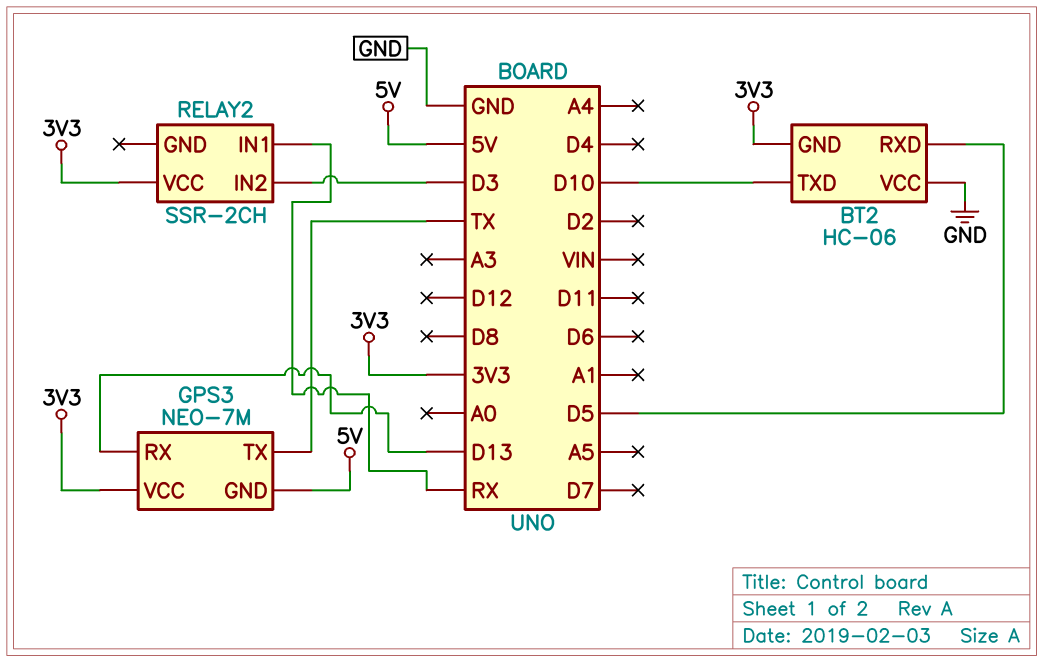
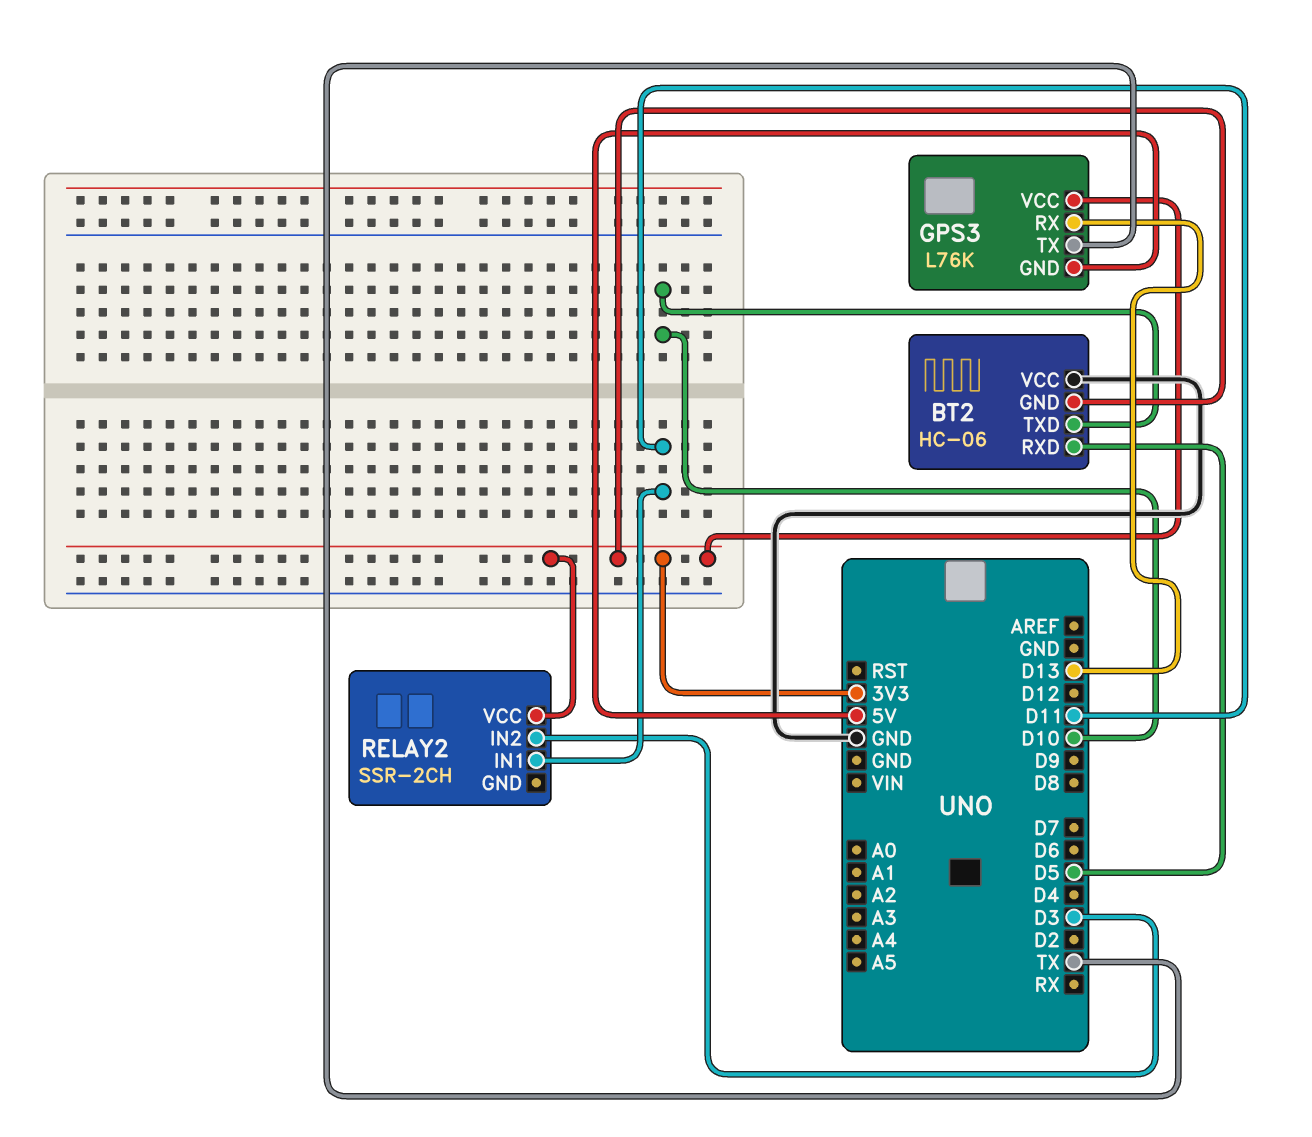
GPS3: NEO-7M -> L76K
RELAY2 pin IN1: RX -> D11

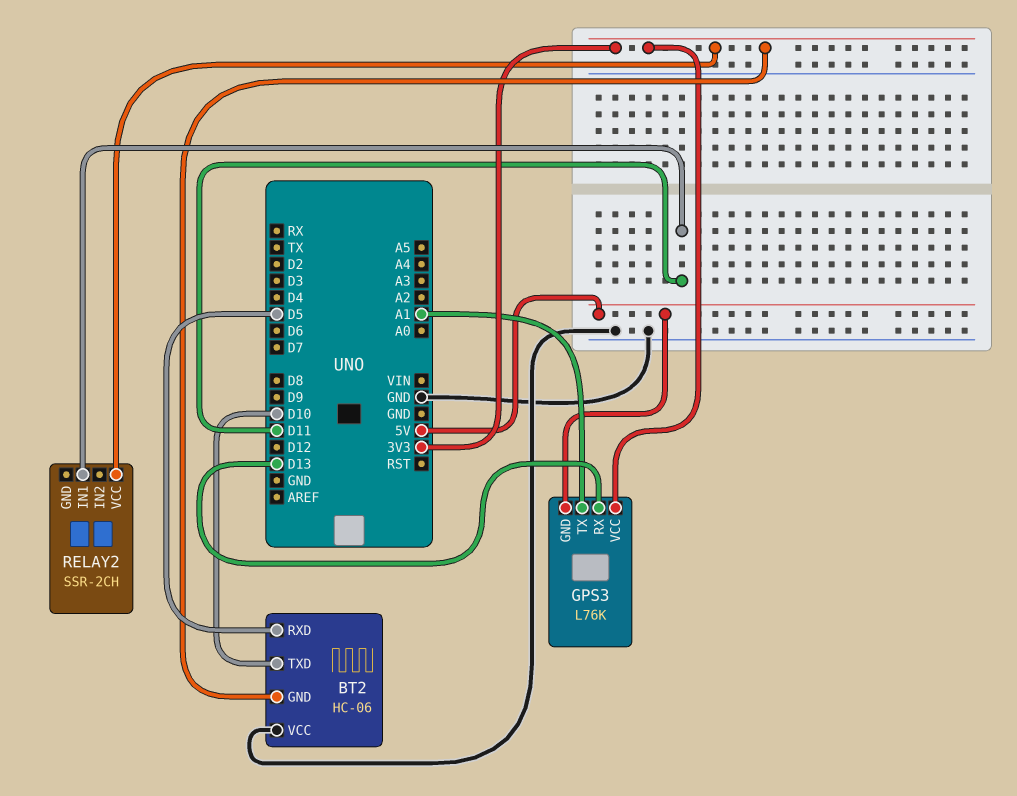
GPS3 pin TX: TX -> A1
RELAY2 pin IN2: D3 -> none

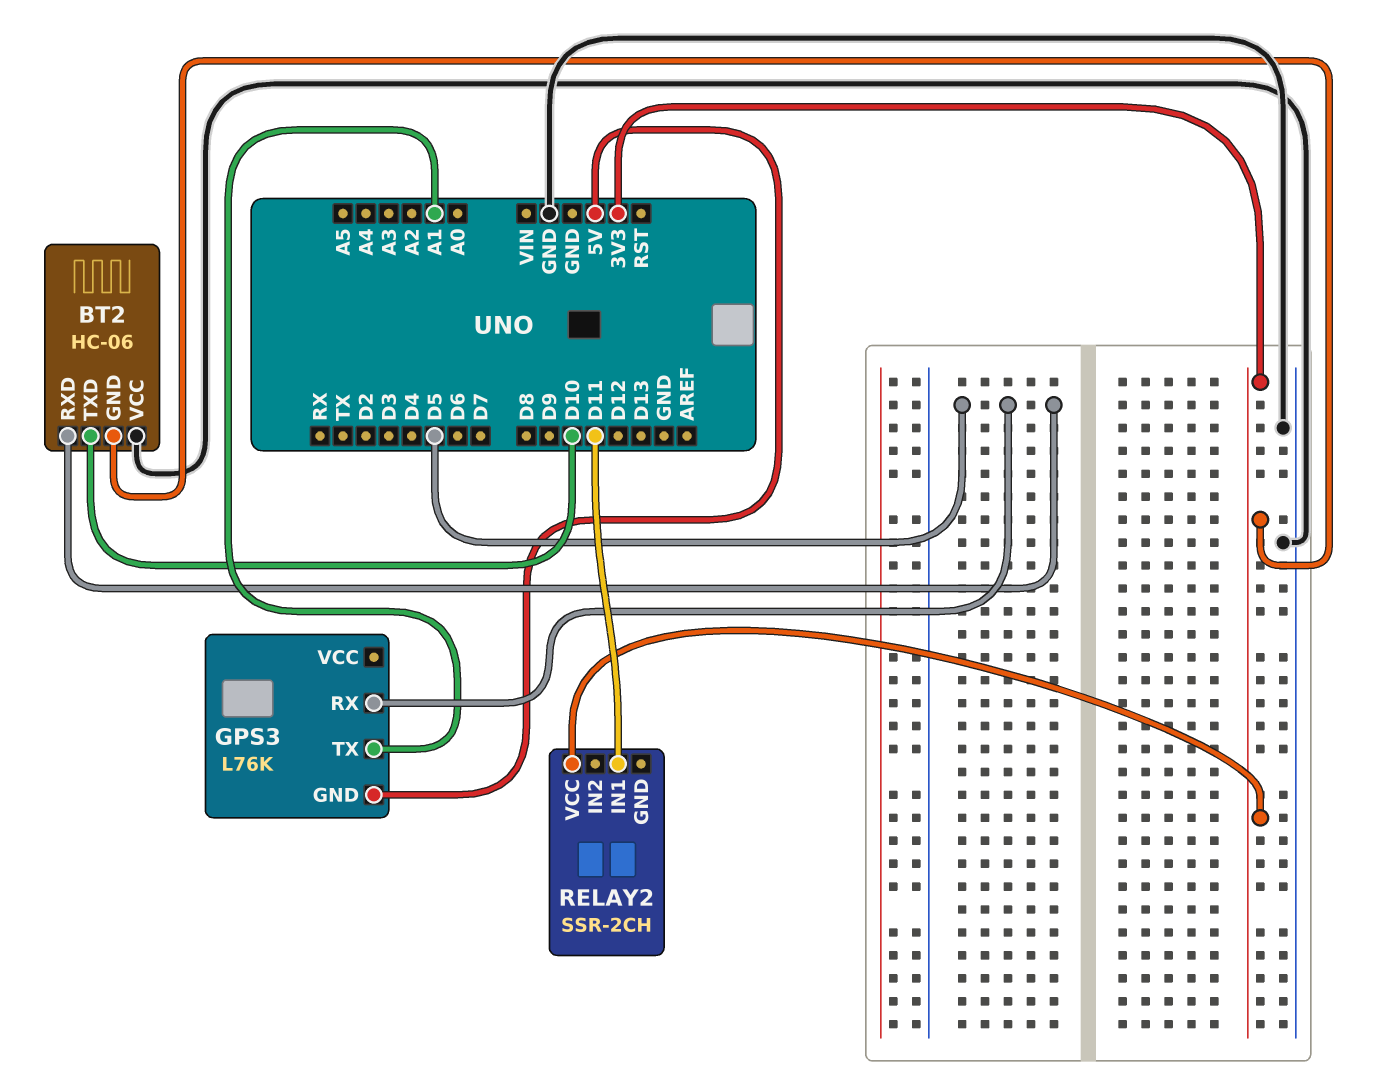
GPS3 pin RX: D13 -> D5
GPS3 pin VCC: 3V3 -> none

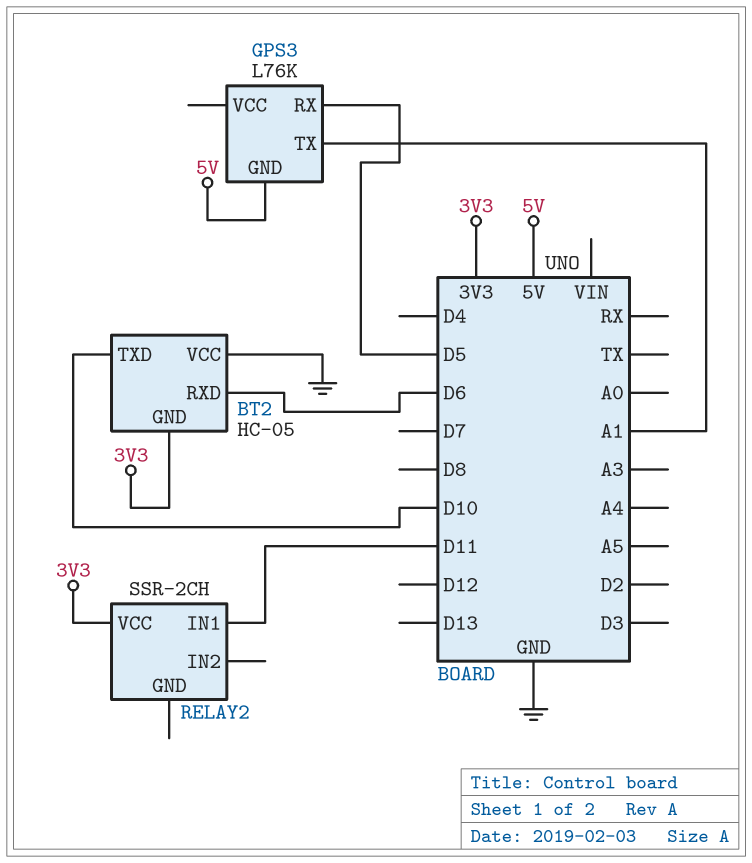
BT2: HC-06 -> HC-05
BT2 pin RXD: D5 -> D6

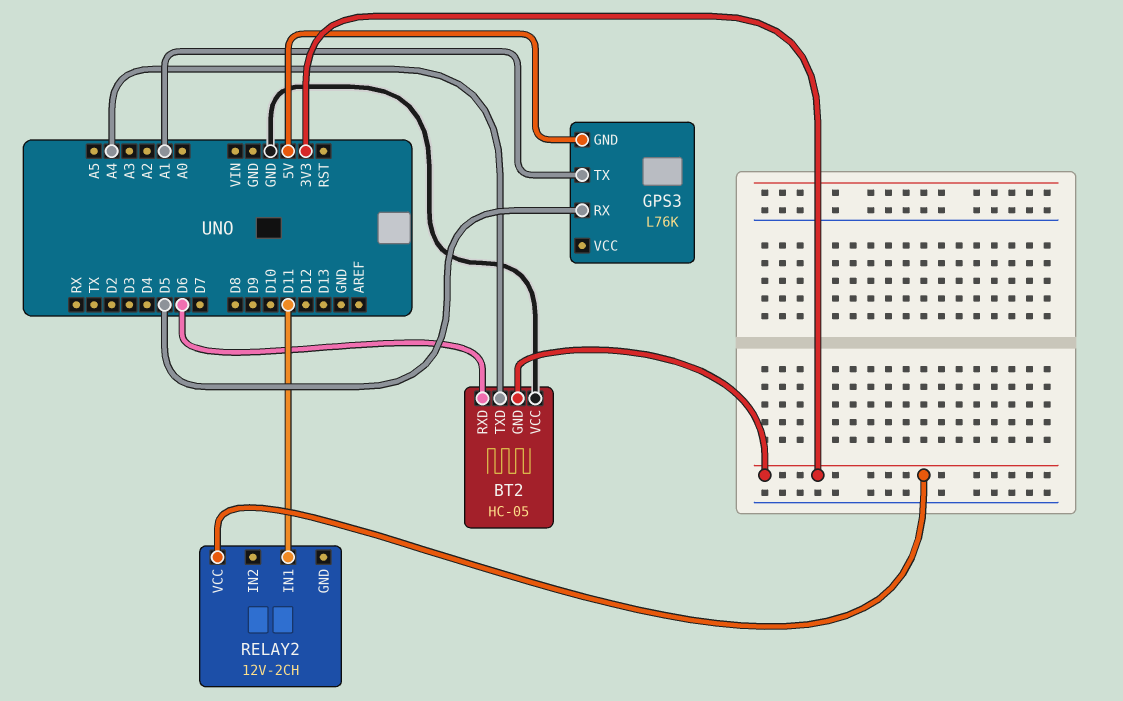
BT2 pin TXD: D10 -> A4
RELAY2: SSR-2CH -> 12V-2CH

